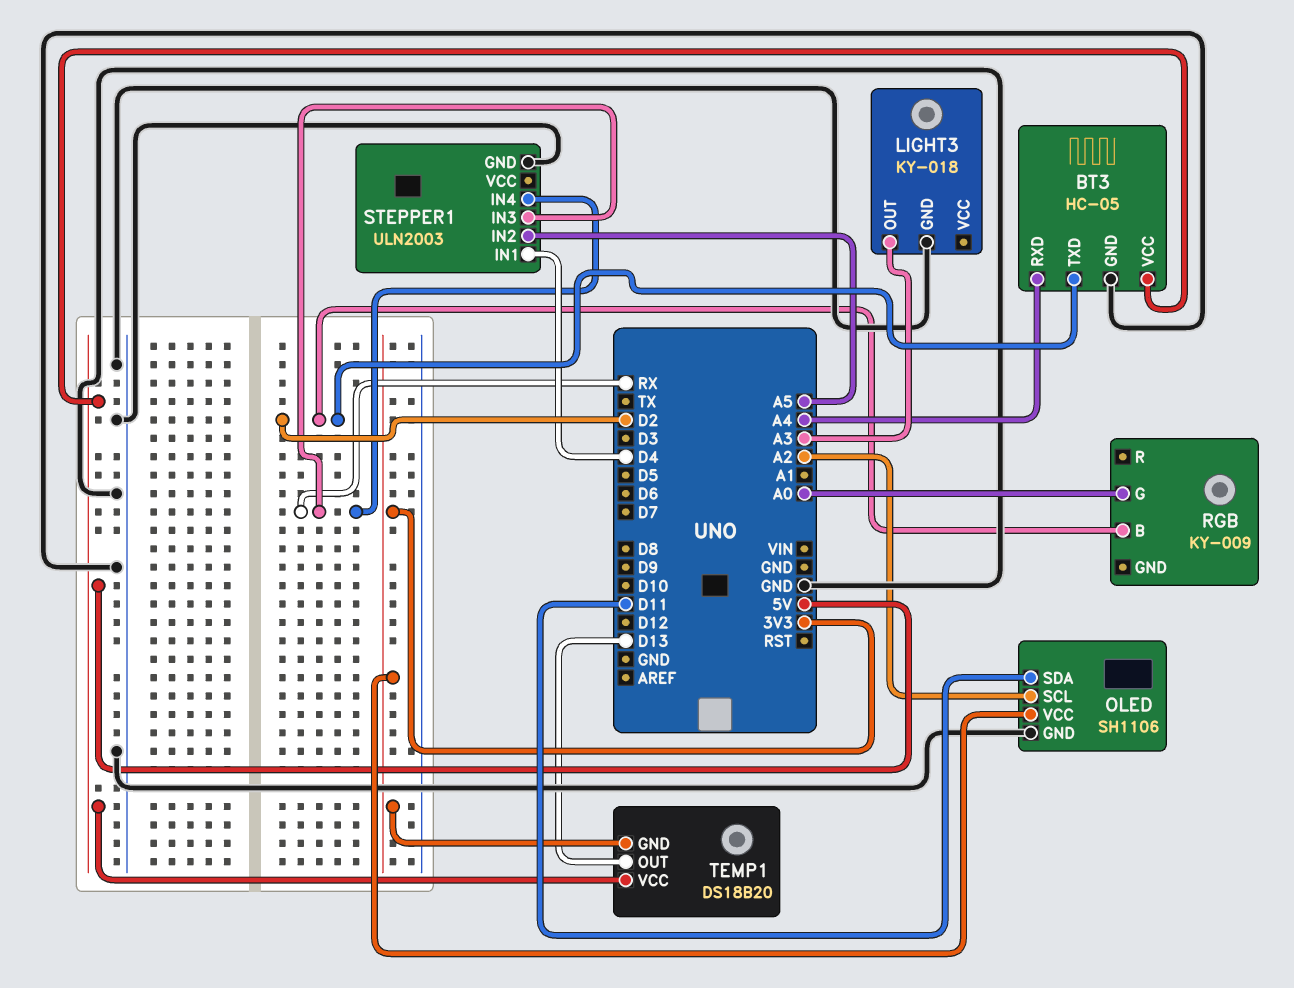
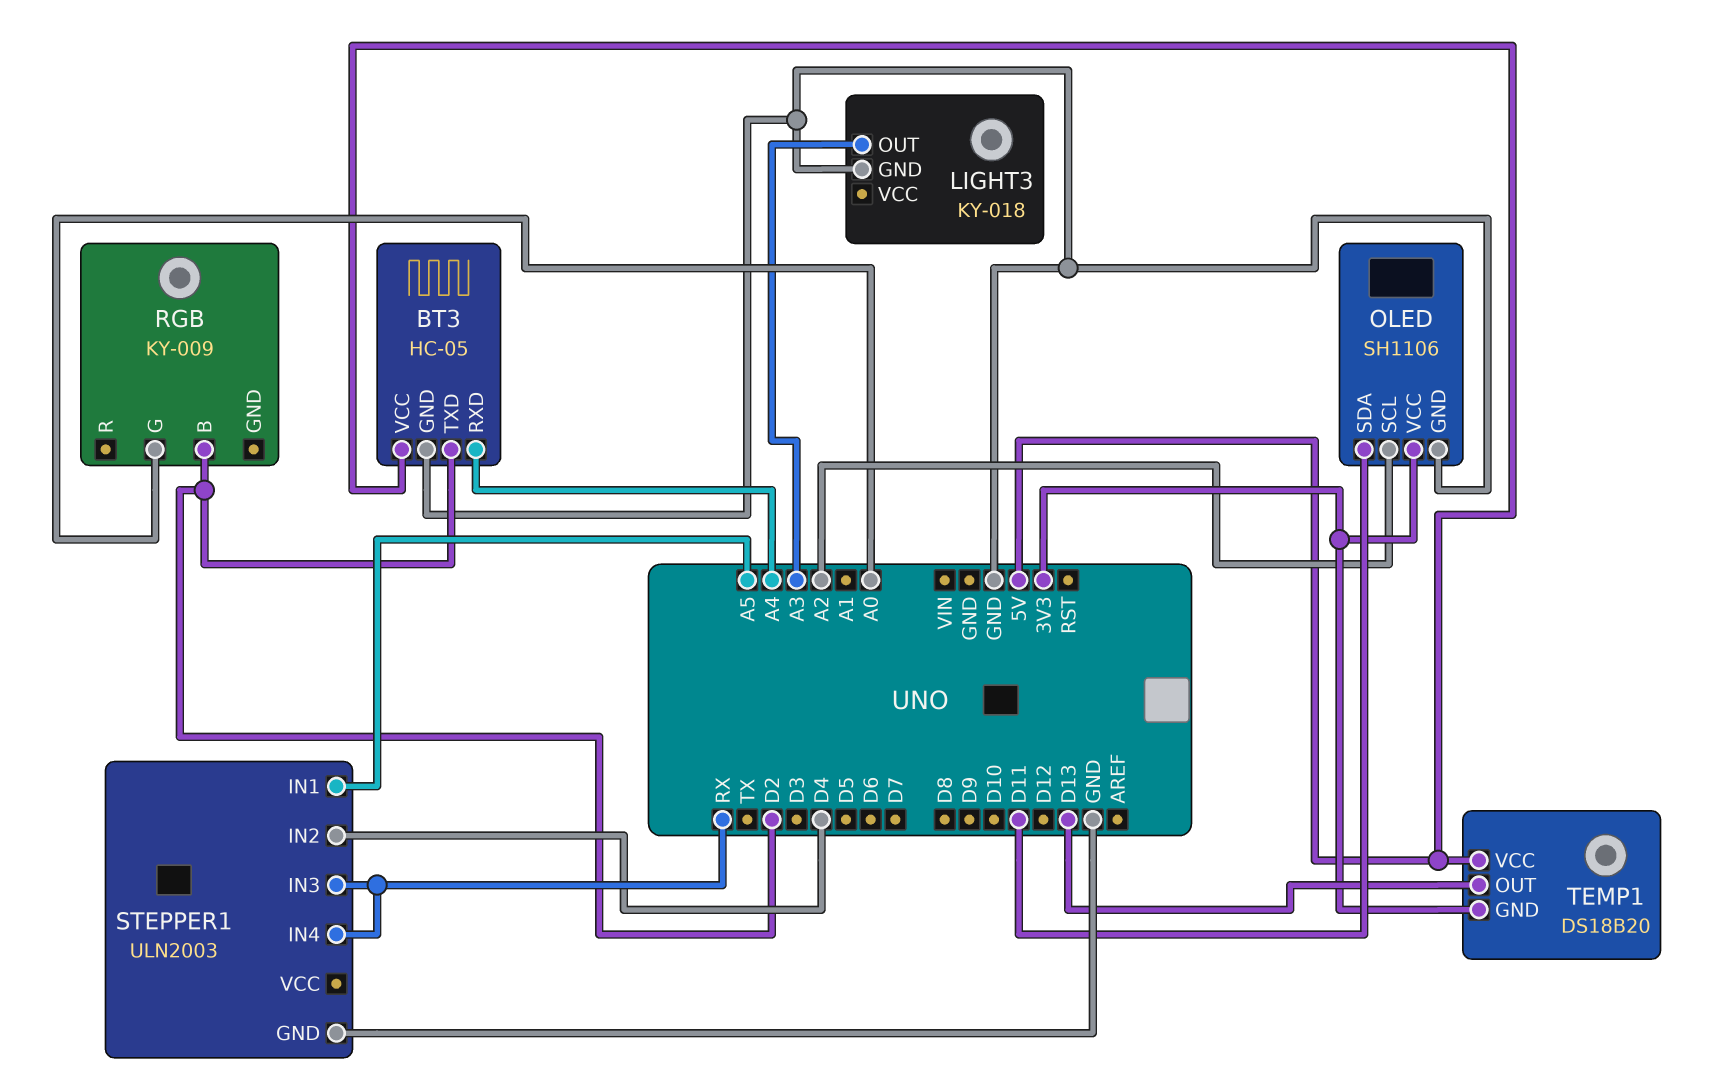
STEPPER1 pin IN1: D4 -> A5
STEPPER1 pin IN2: A5 -> D4

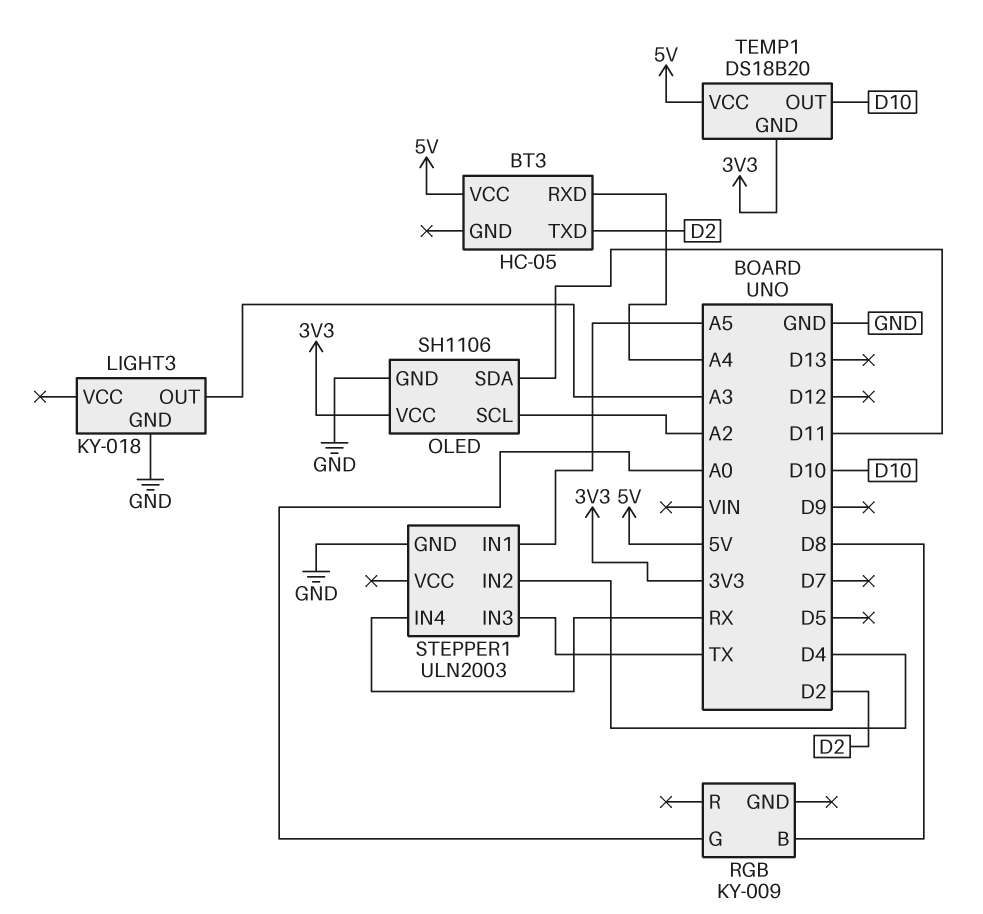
BT3 pin GND: GND -> none
RGB pin B: D2 -> D8
STEPPER1 pin IN3: RX -> TX
TEMP1 pin OUT: D13 -> D10

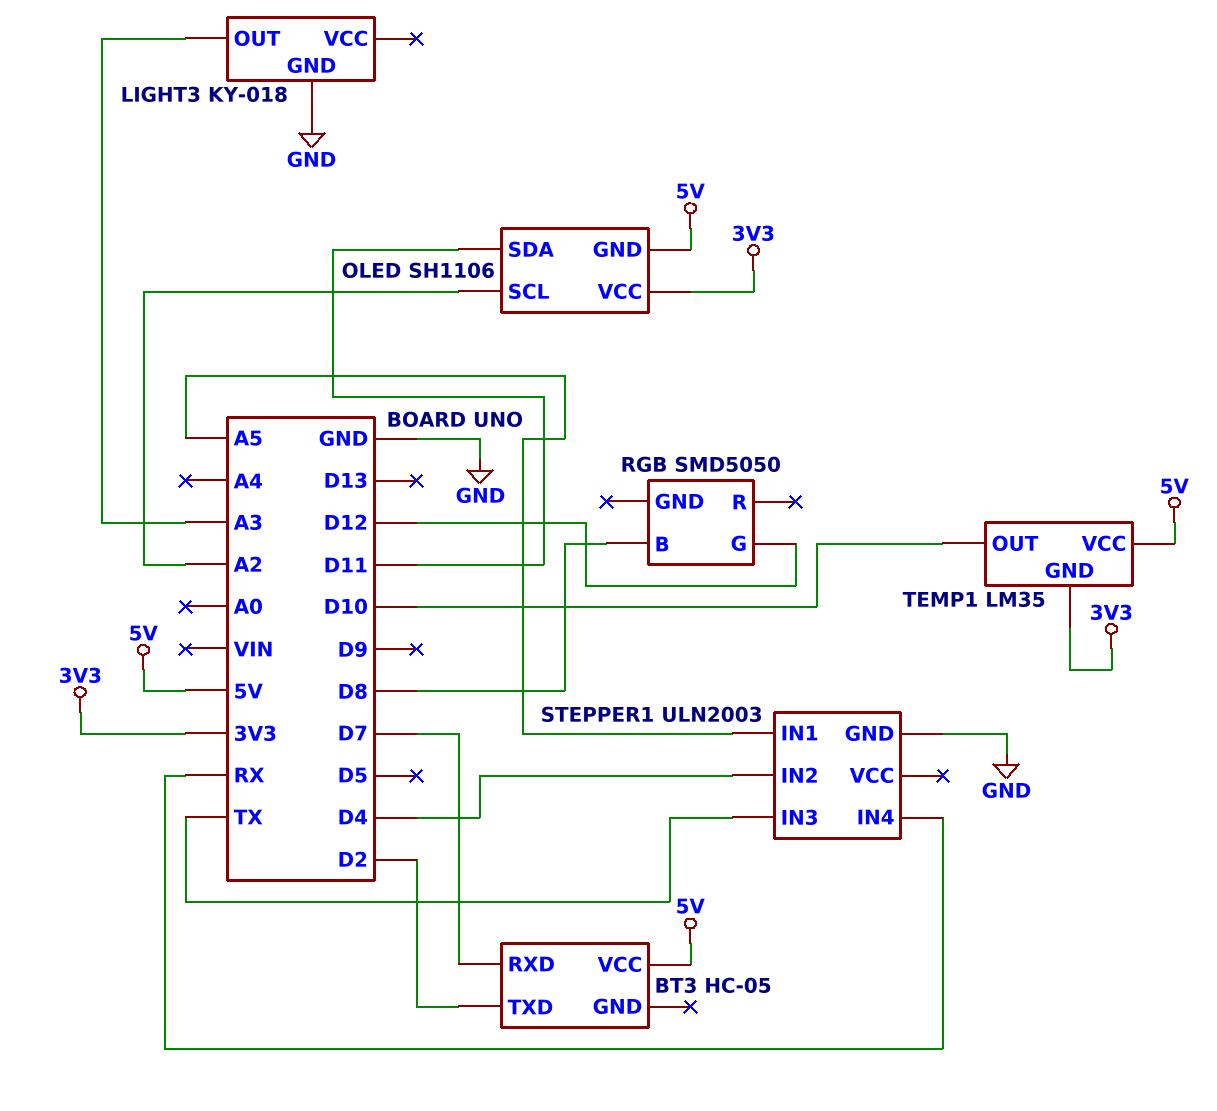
BT3 pin RXD: A4 -> D7
OLED pin GND: GND -> 5V
RGB: KY-009 -> SMD5050
RGB pin G: A0 -> D12
TEMP1: DS18B20 -> LM35

